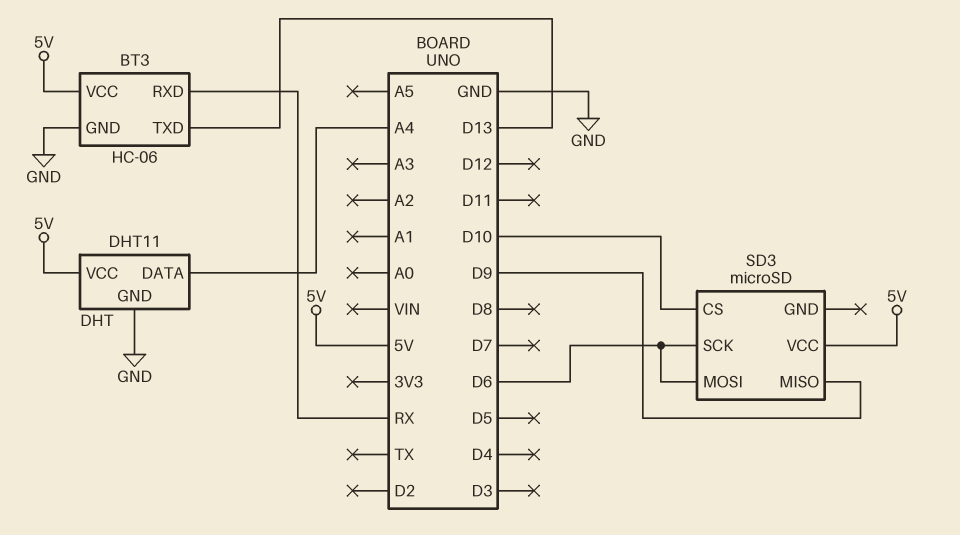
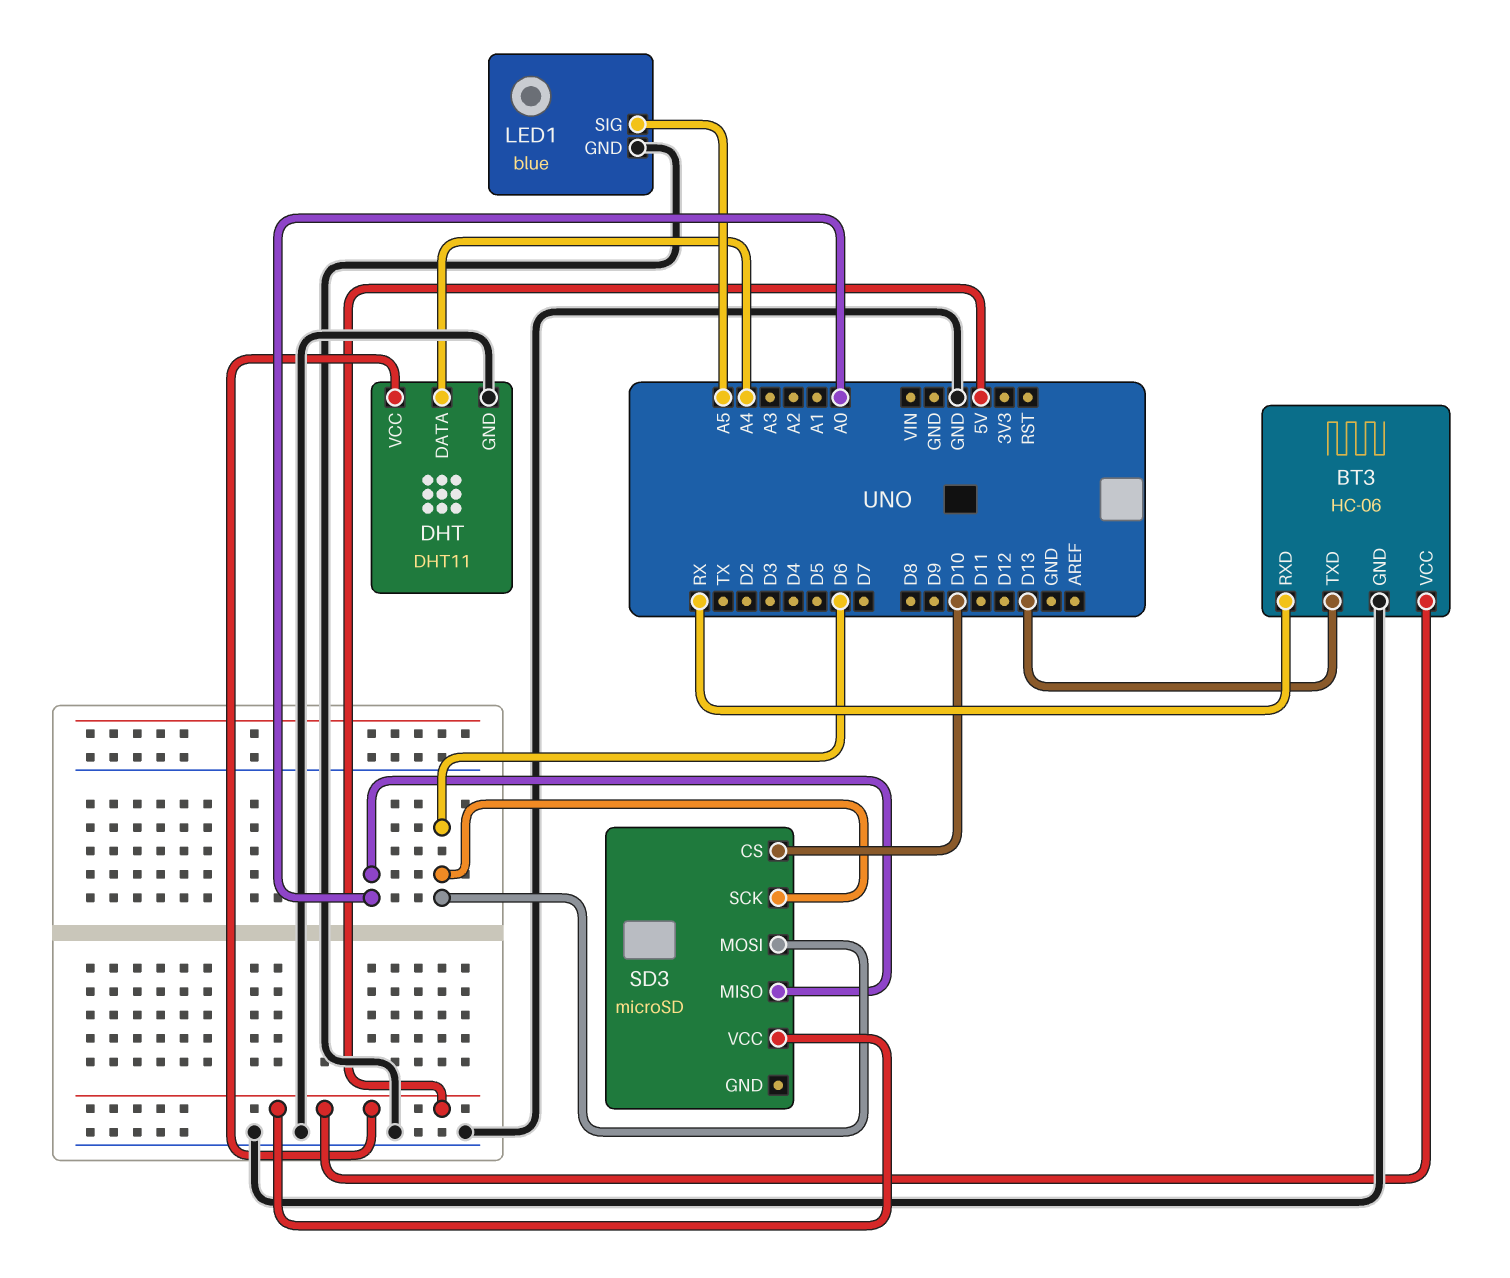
LED1: none -> blue
LED1 pin GND: none -> GND
LED1 pin SIG: none -> A5
SD3 pin MISO: D9 -> A0

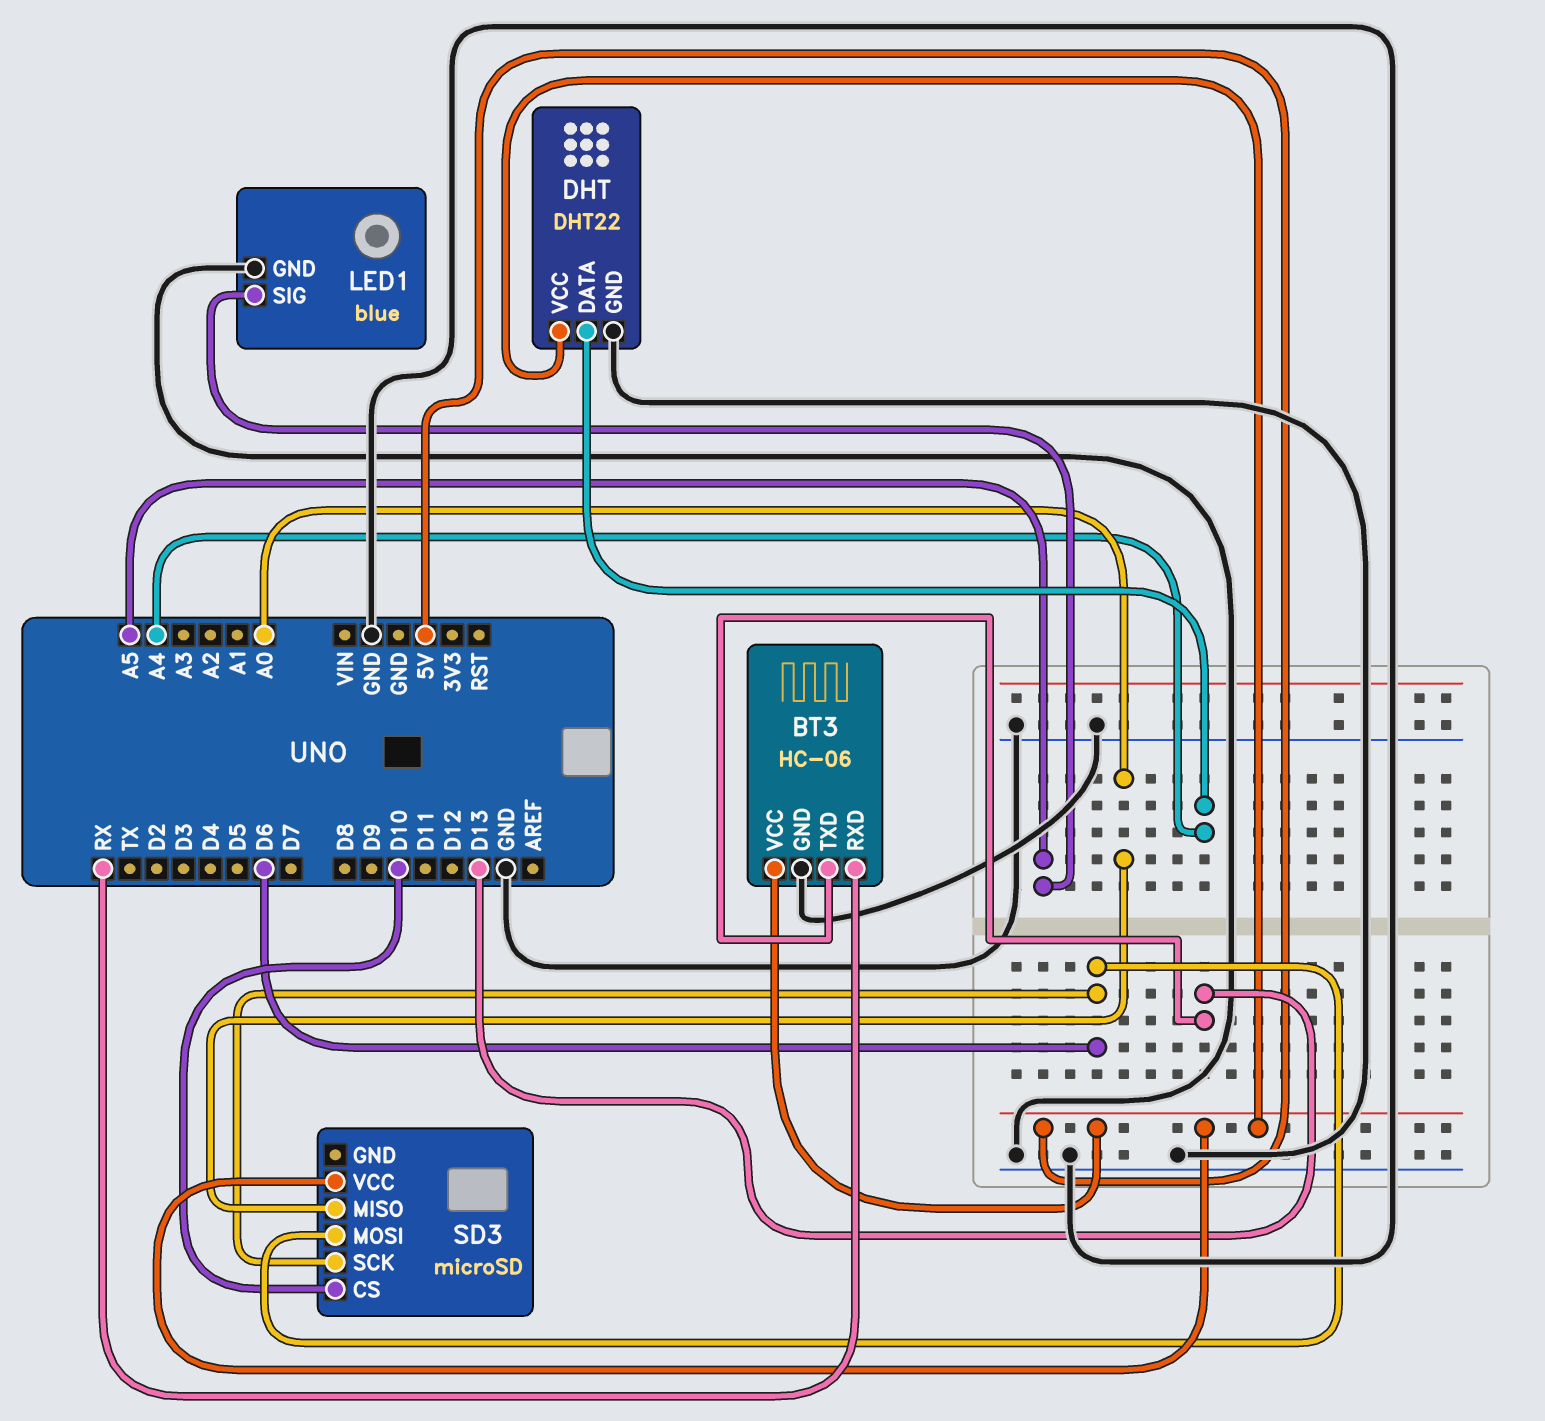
DHT: DHT11 -> DHT22

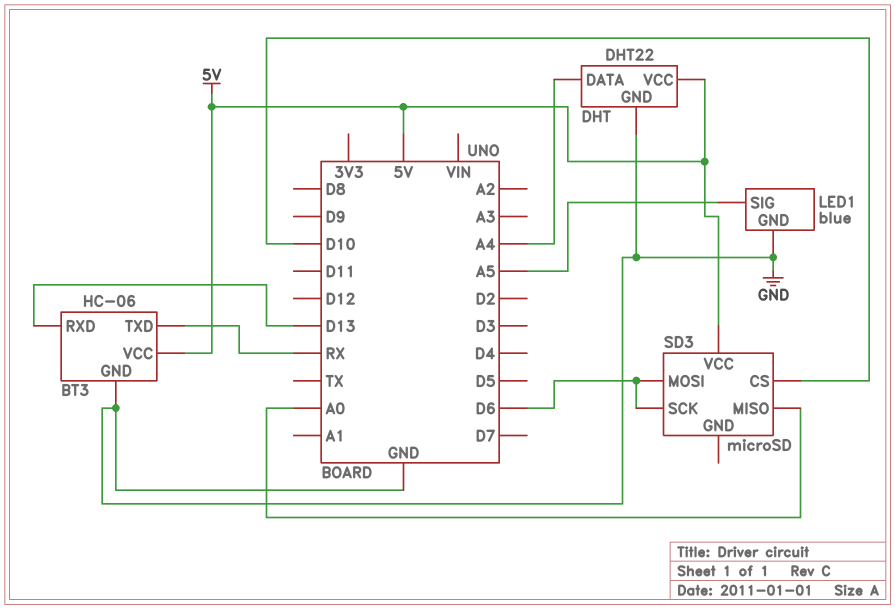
BT3 pin RXD: RX -> D13
BT3 pin TXD: D13 -> RX

